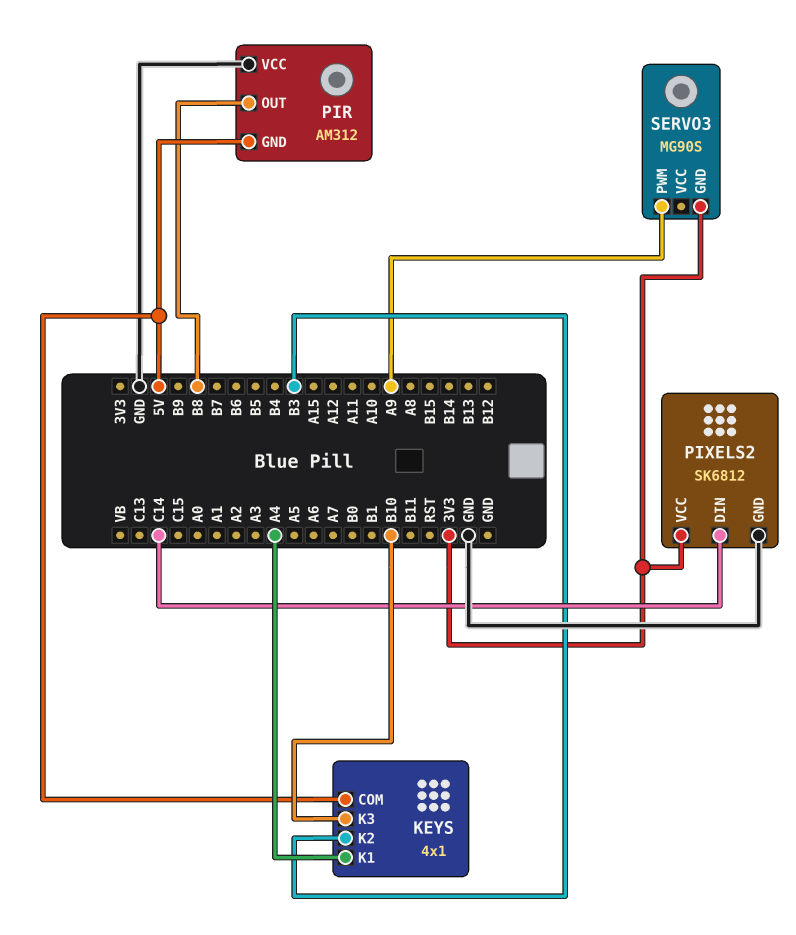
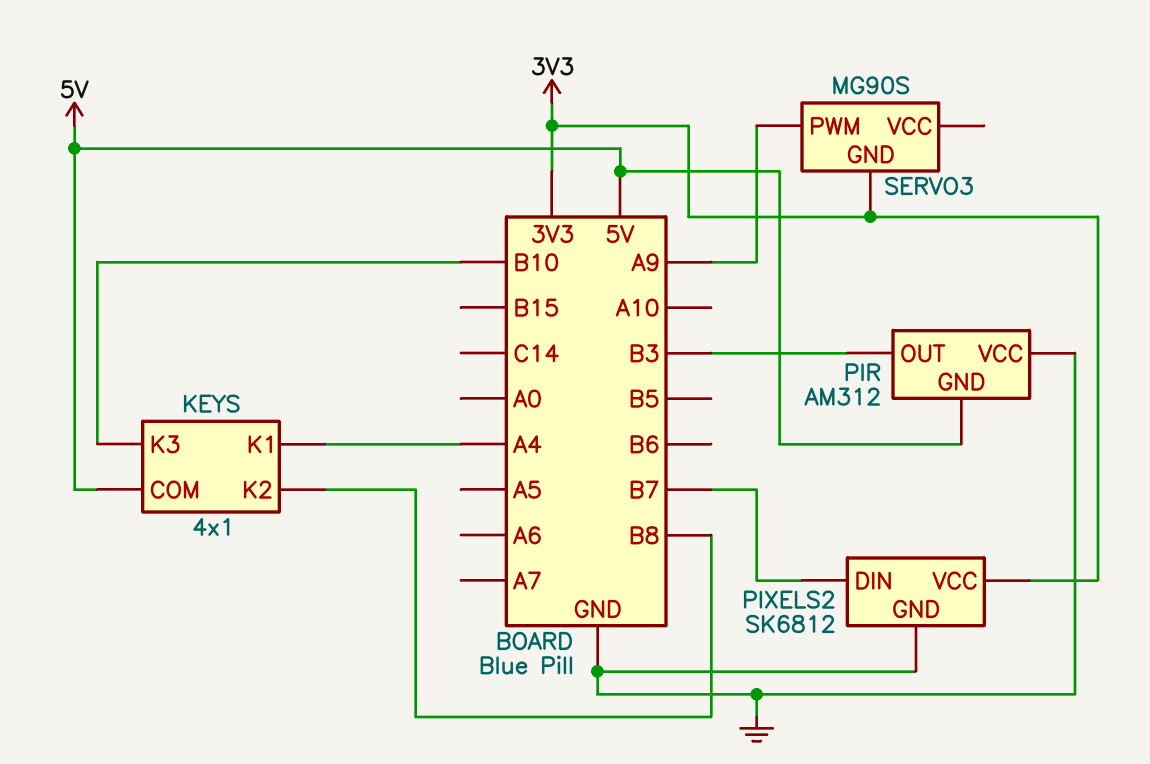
KEYS pin K2: B3 -> B8
PIR pin OUT: B8 -> B3
PIXELS2 pin DIN: C14 -> B7

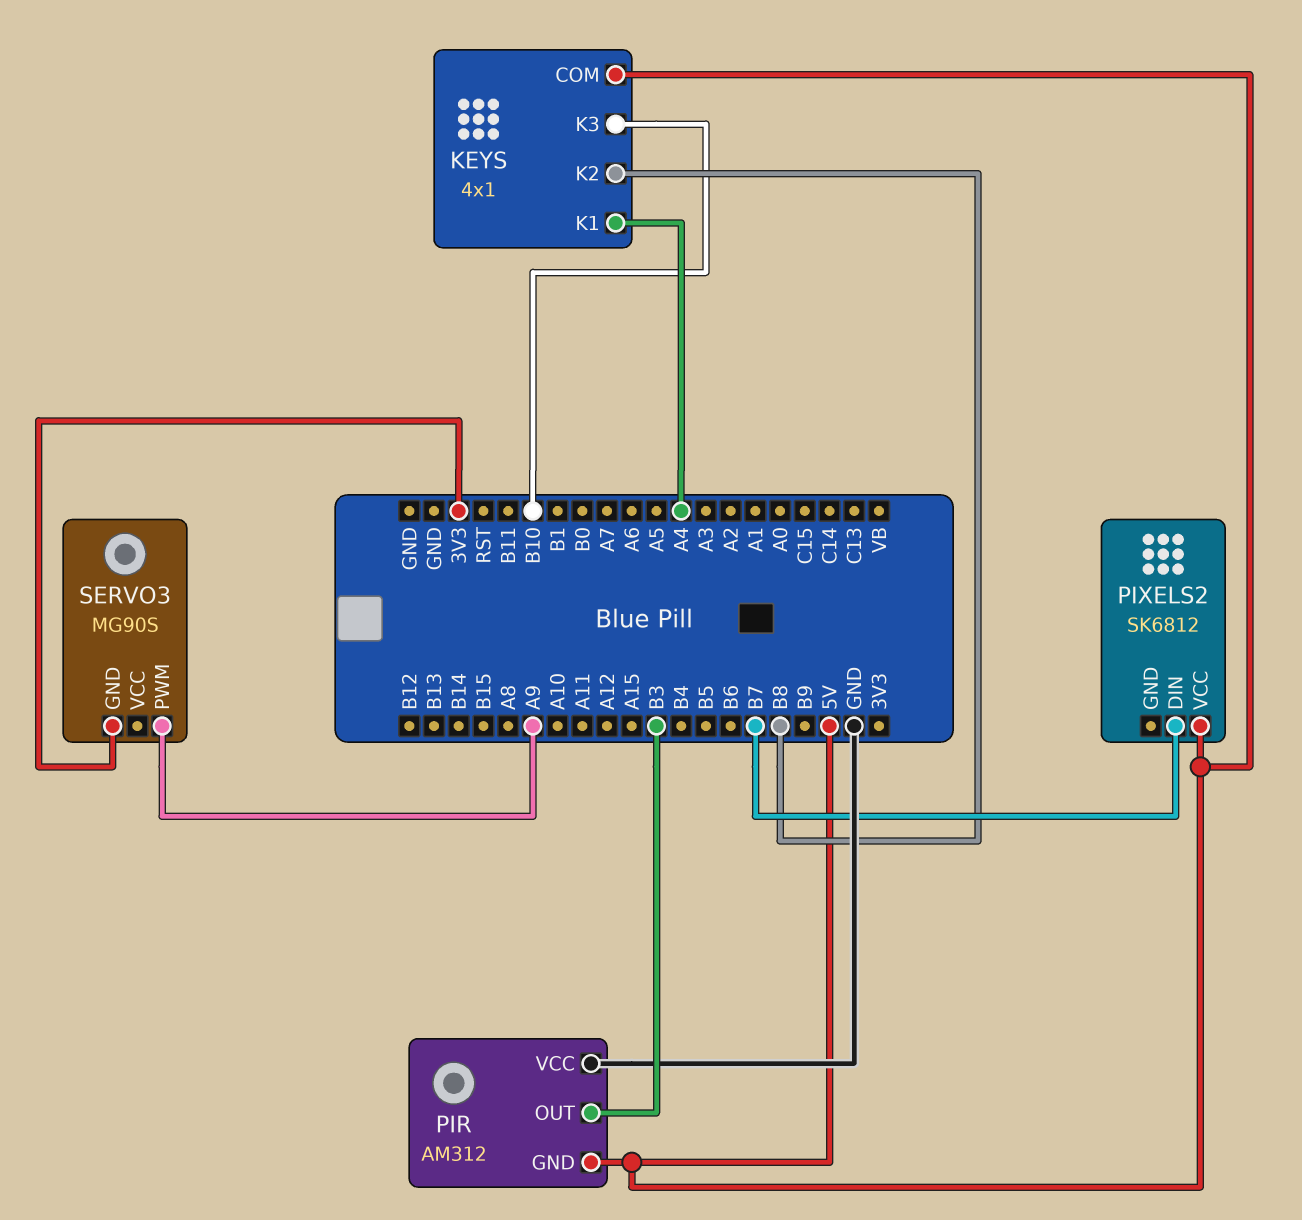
PIXELS2 pin GND: GND -> none
PIXELS2 pin VCC: 3V3 -> 5V

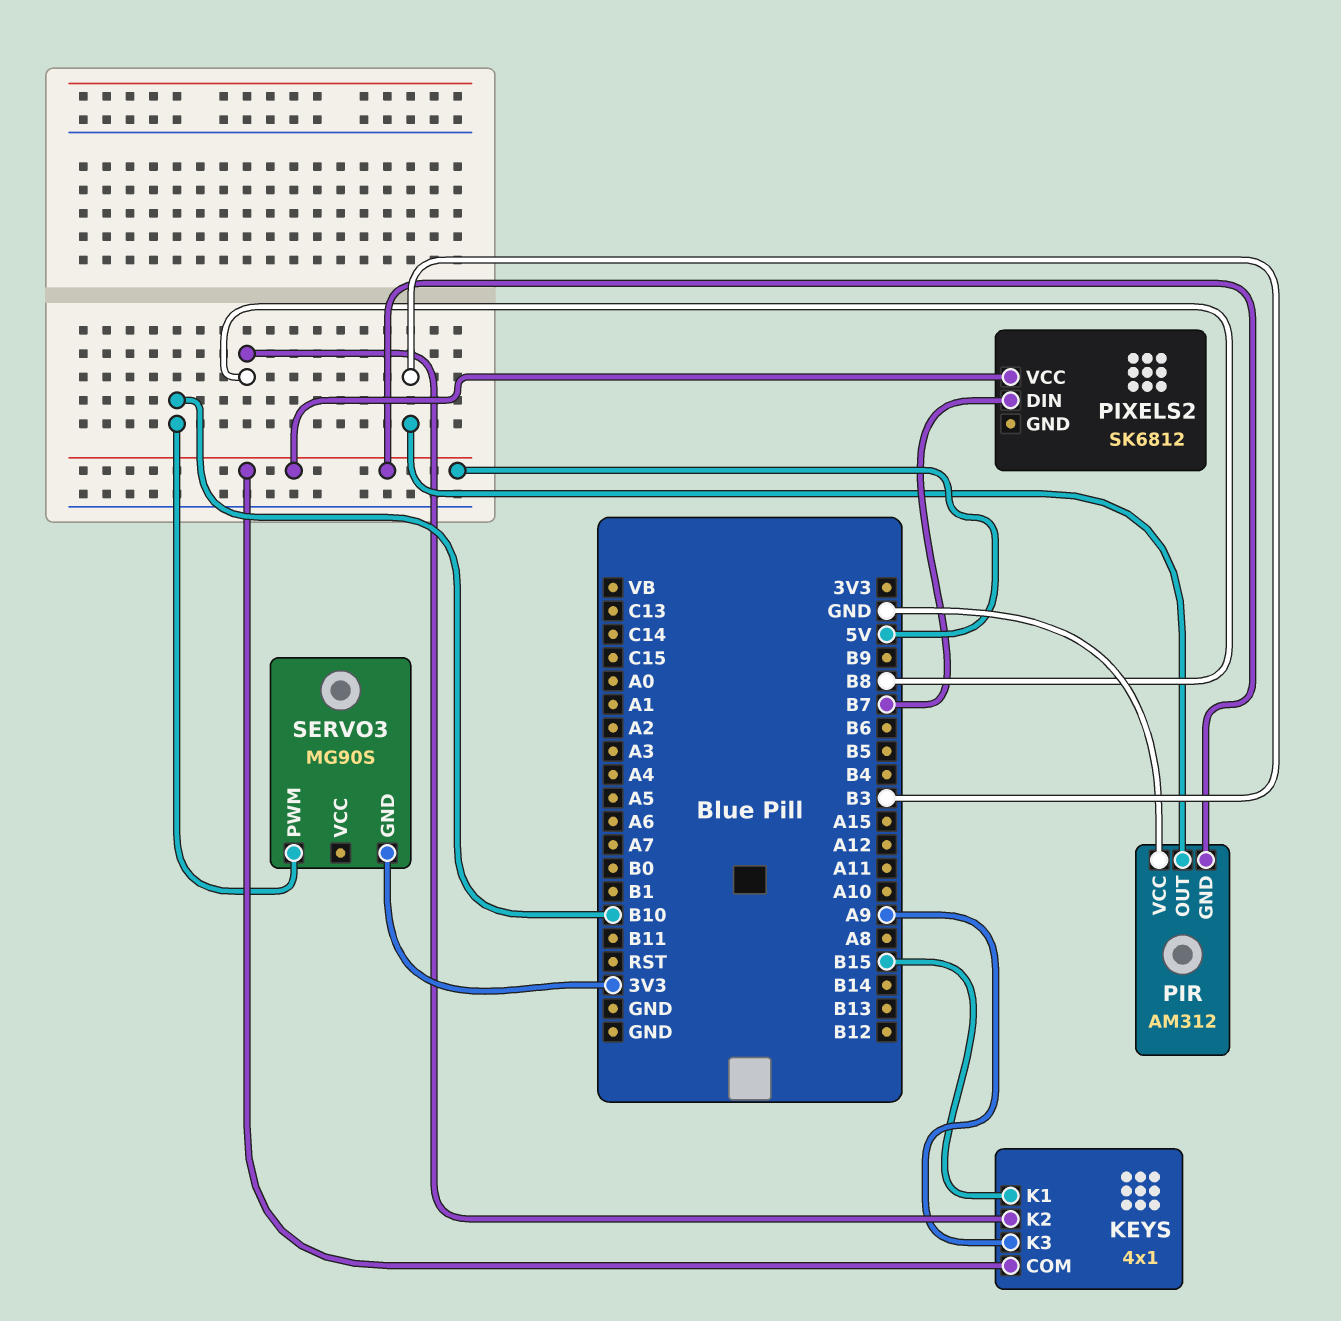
KEYS pin K1: A4 -> B15
KEYS pin K3: B10 -> A9
SERVO3 pin PWM: A9 -> B10

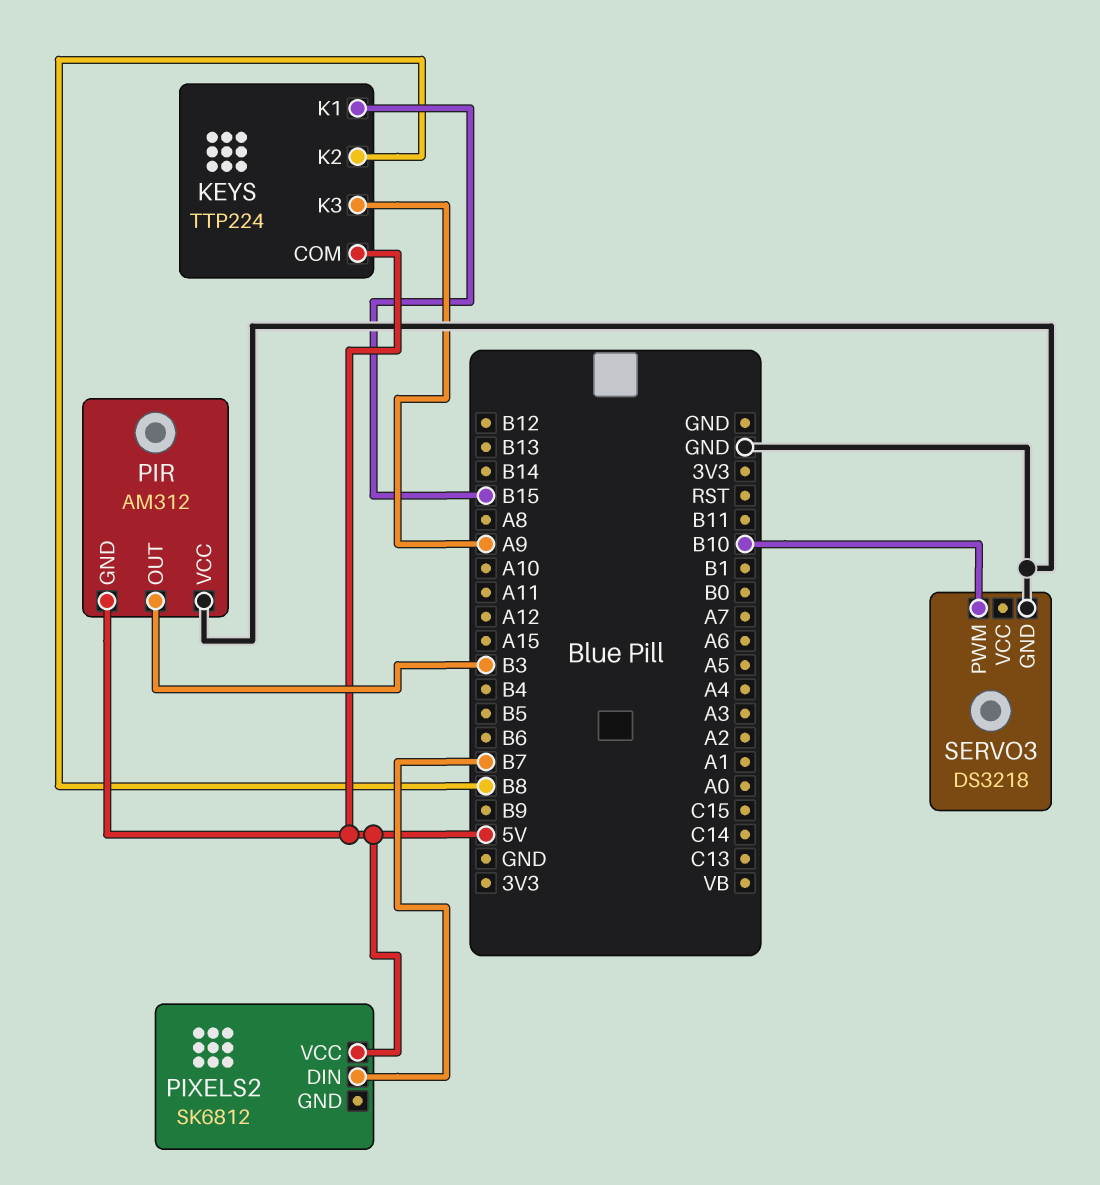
KEYS: 4x1 -> TTP224
SERVO3: MG90S -> DS3218
SERVO3 pin GND: 3V3 -> GND

